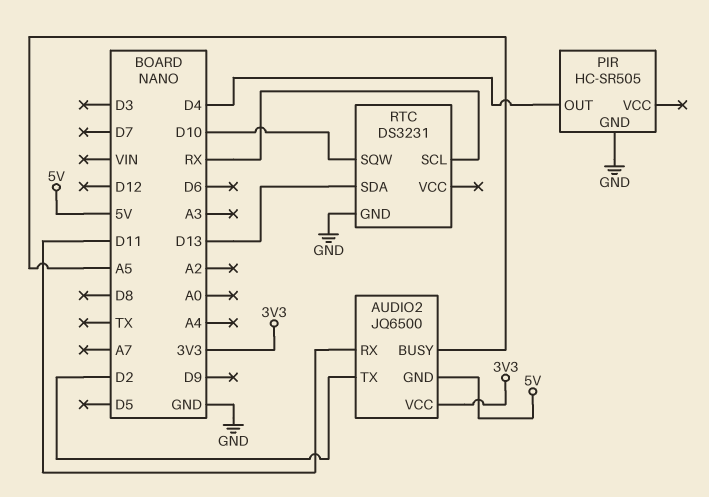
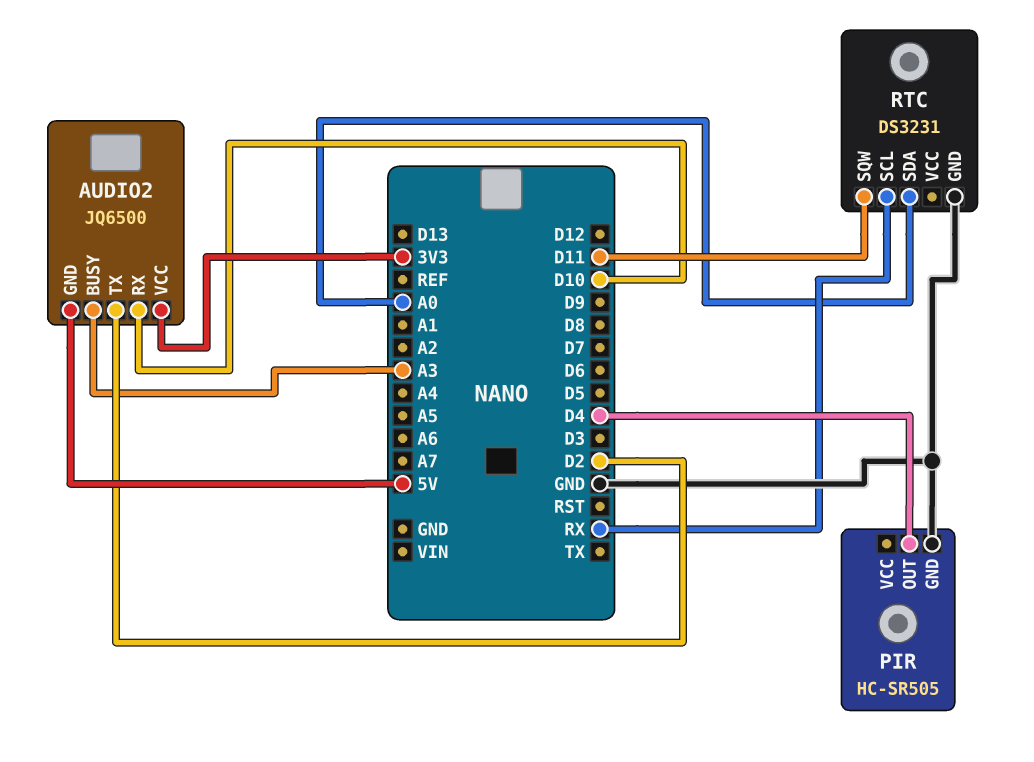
AUDIO2 pin BUSY: A5 -> A3
AUDIO2 pin RX: D11 -> D10
RTC pin SDA: D13 -> A0
RTC pin SQW: D10 -> D11

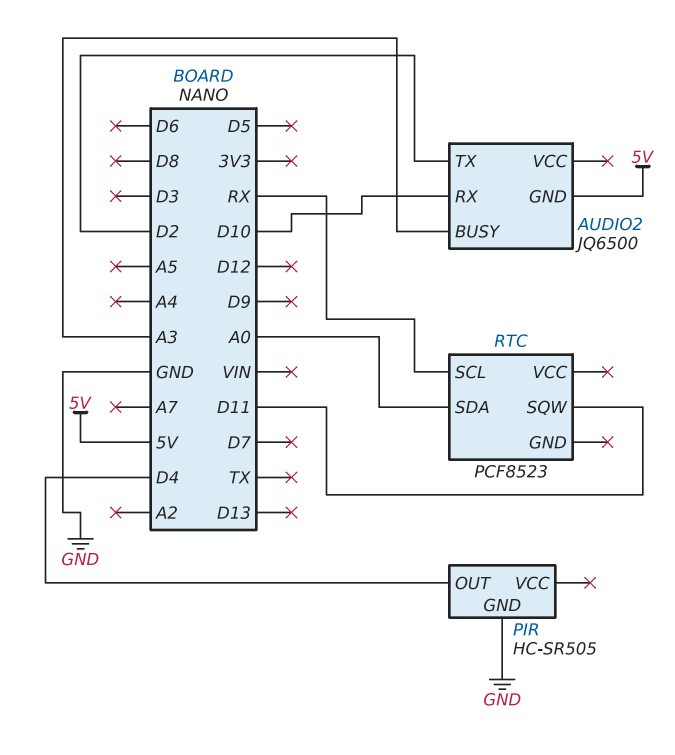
AUDIO2 pin VCC: 3V3 -> none
RTC: DS3231 -> PCF8523
RTC pin GND: GND -> none

